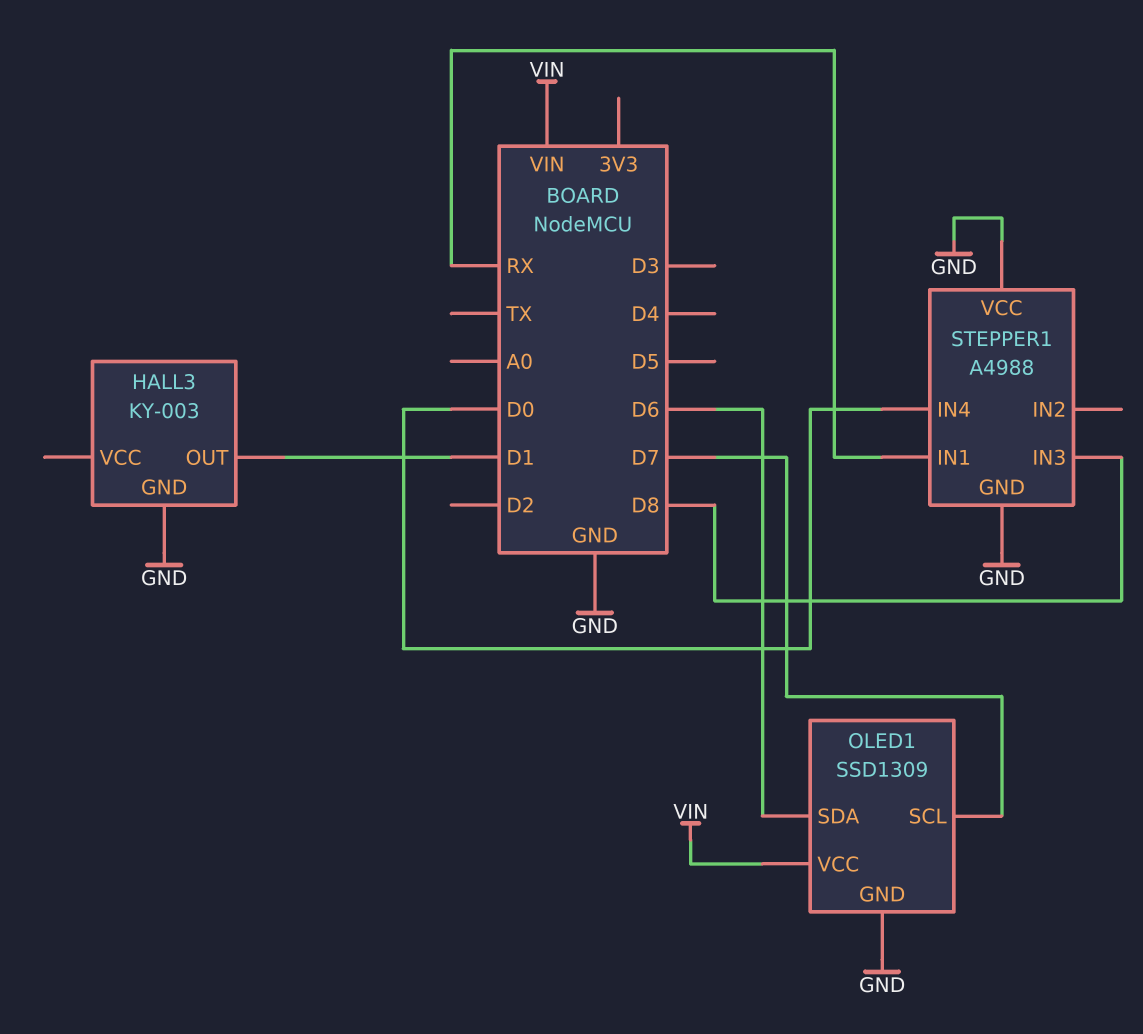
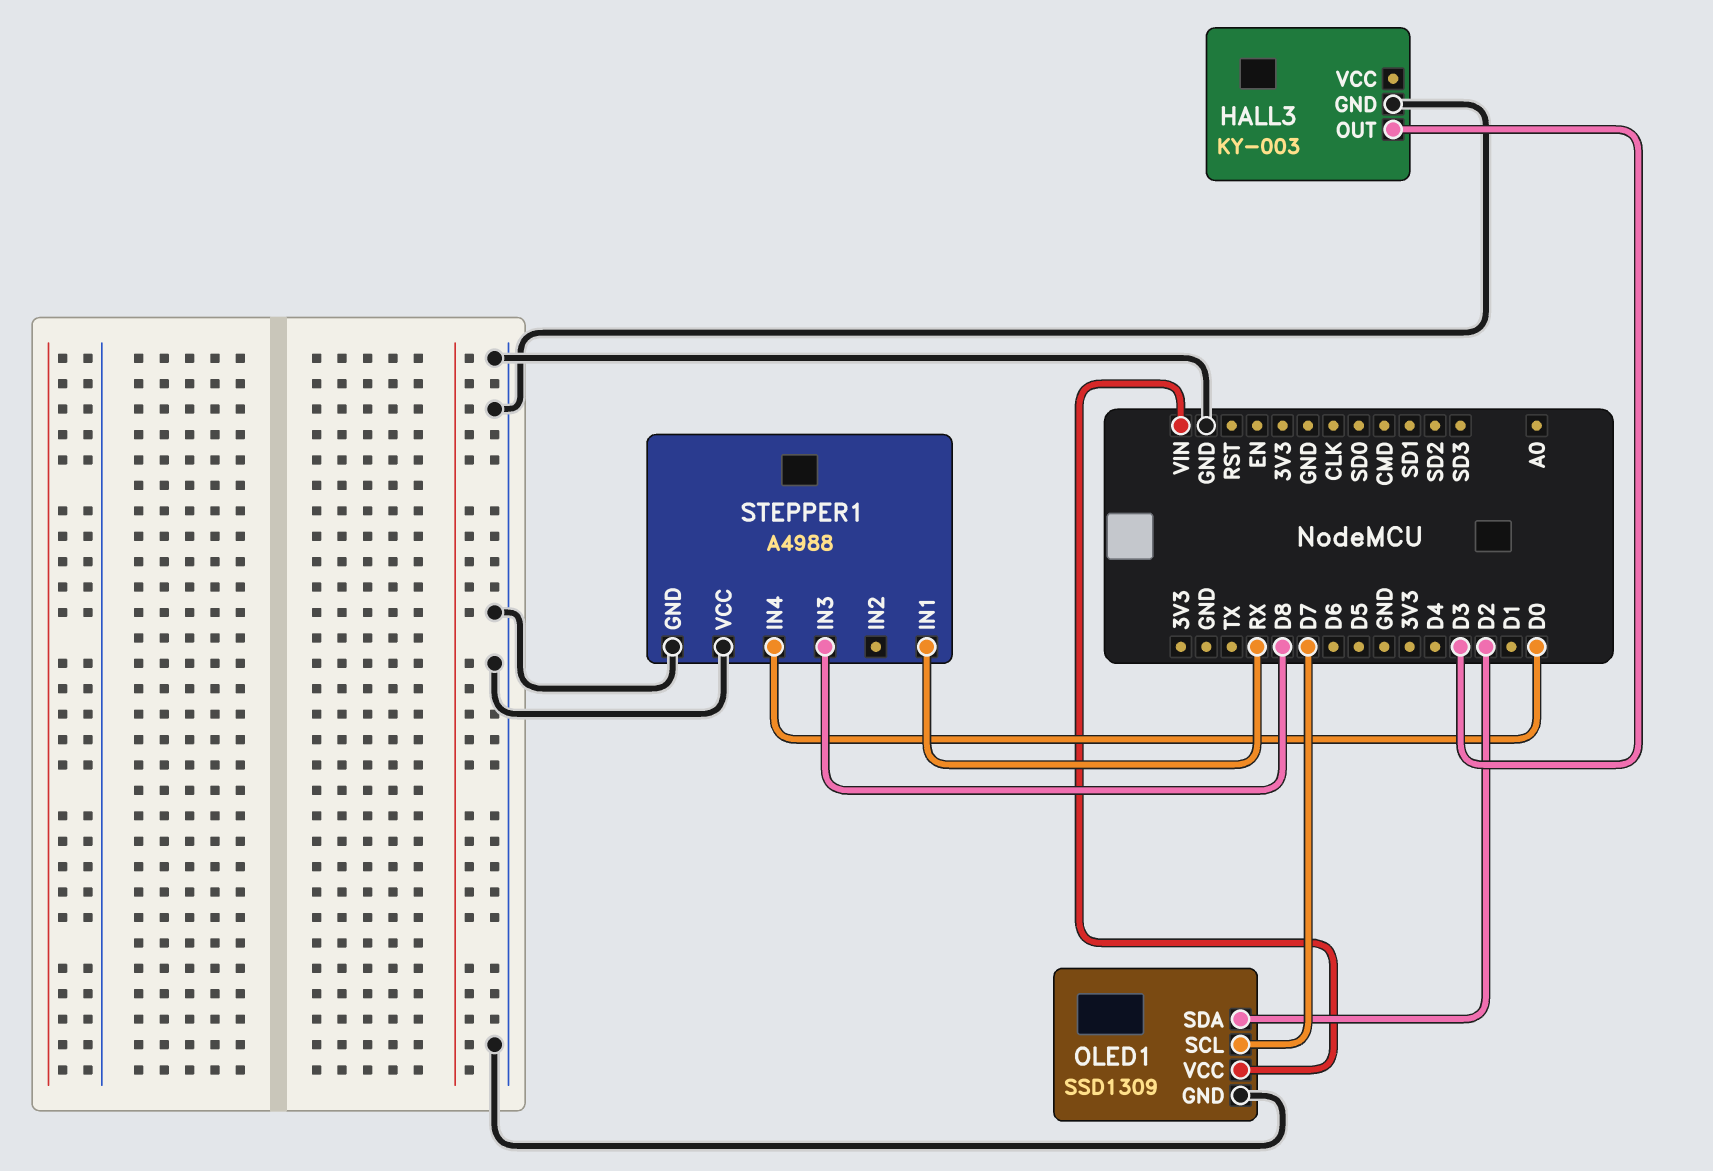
HALL3 pin OUT: D1 -> D3
OLED1 pin SDA: D6 -> D2

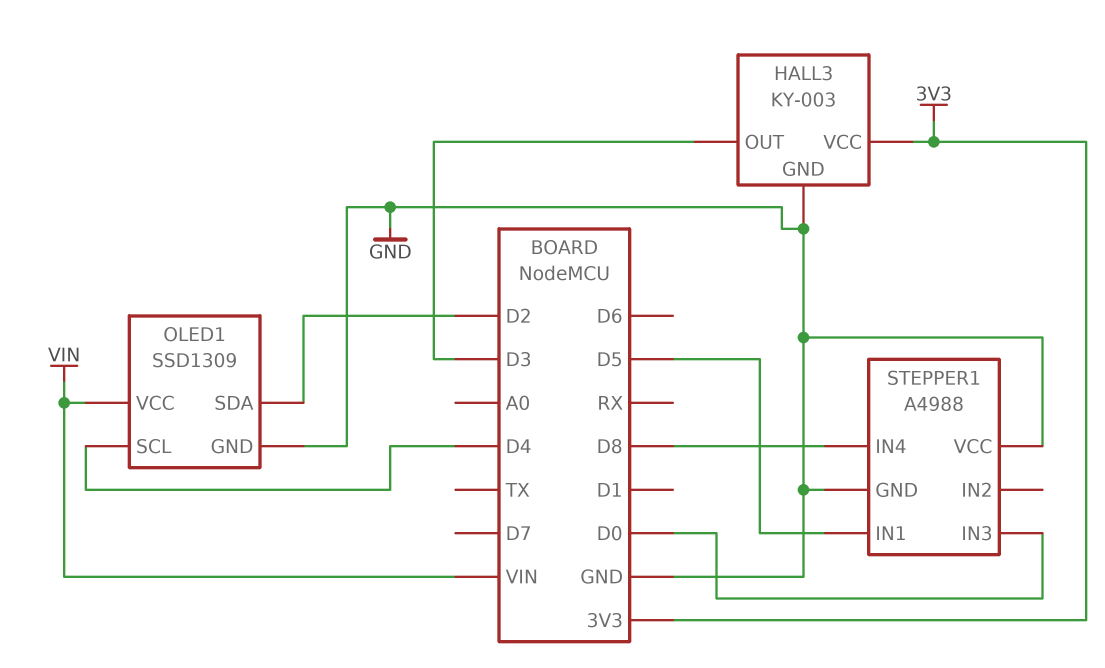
HALL3 pin VCC: none -> 3V3
OLED1 pin SCL: D7 -> D4
STEPPER1 pin IN1: RX -> D5
STEPPER1 pin IN3: D8 -> D0
STEPPER1 pin IN4: D0 -> D8

